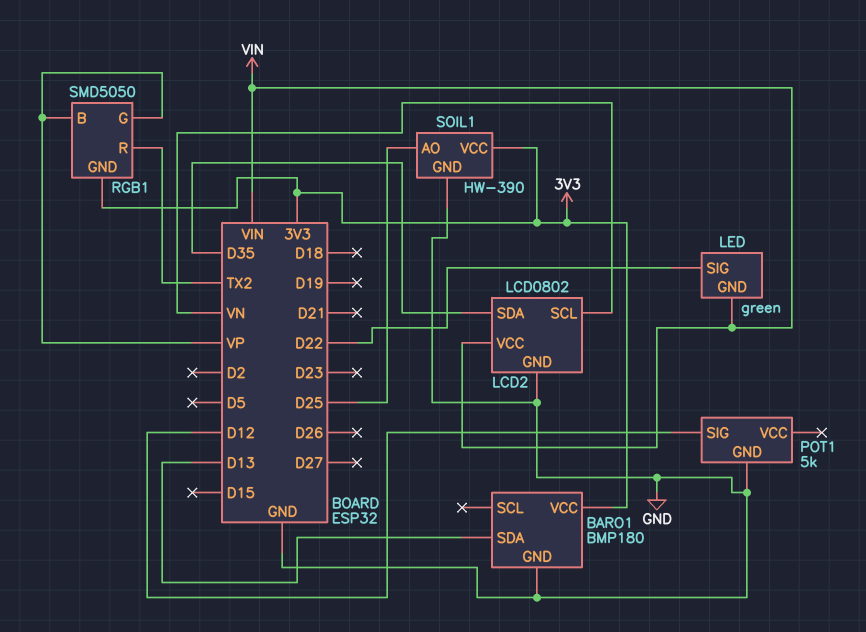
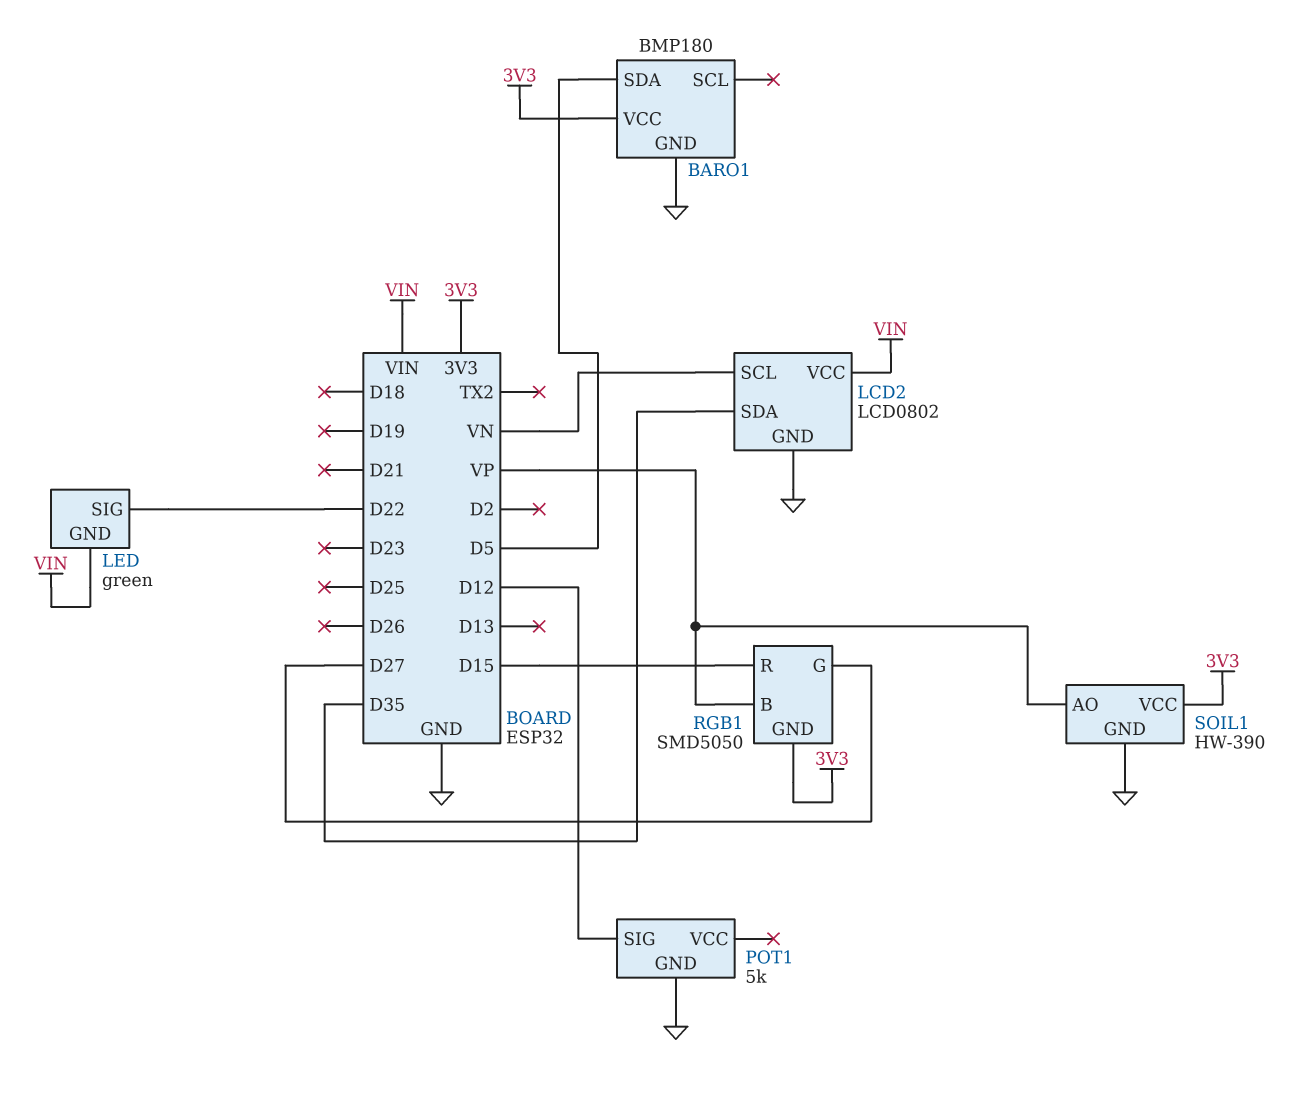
BARO1 pin SDA: D13 -> D5
RGB1 pin G: VP -> D27
RGB1 pin R: TX2 -> D15
SOIL1 pin AO: D25 -> VP

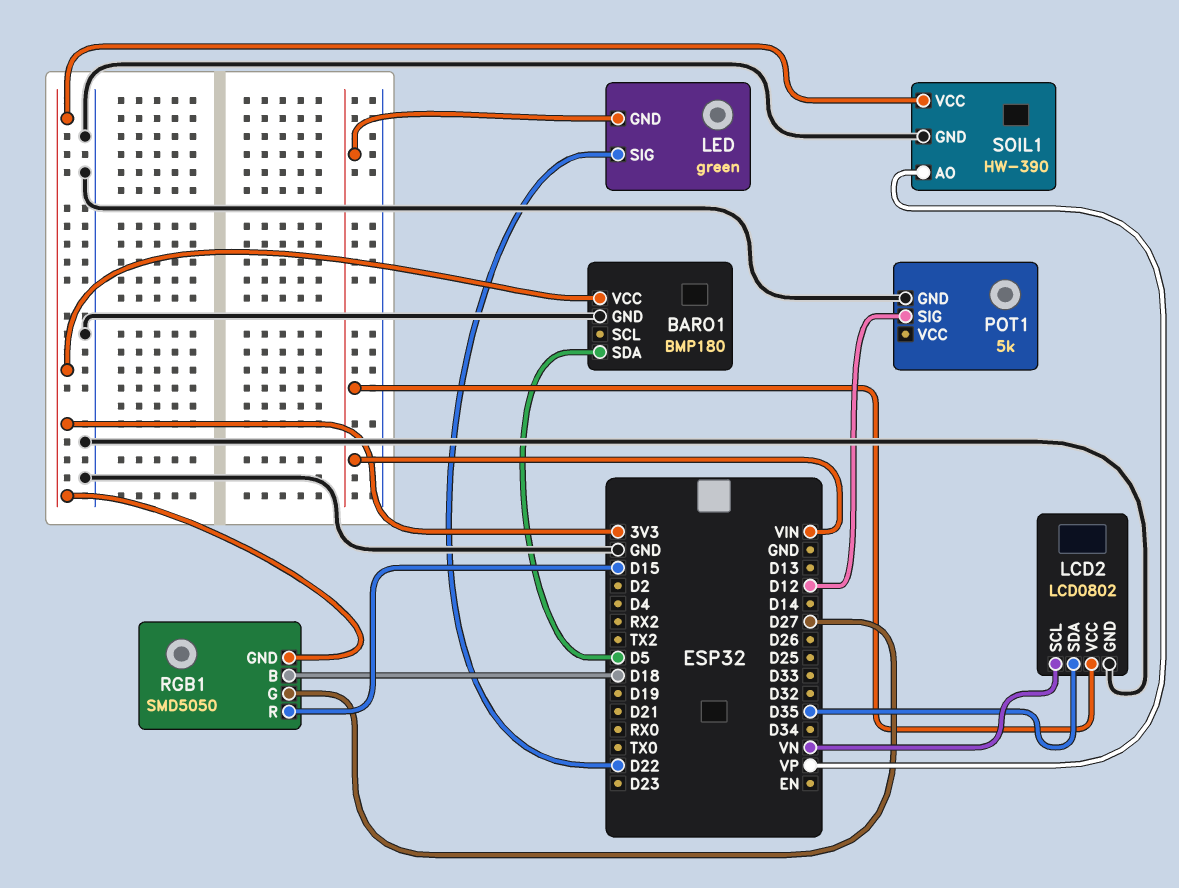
RGB1 pin B: VP -> D18

